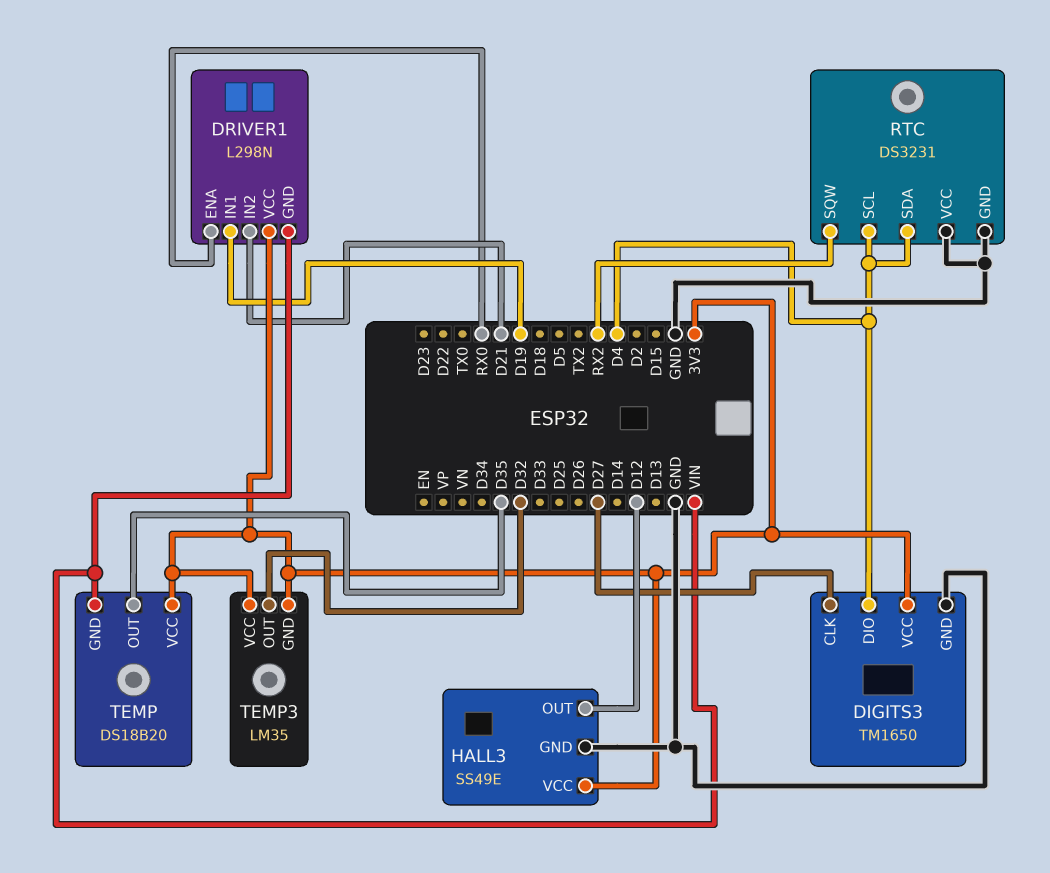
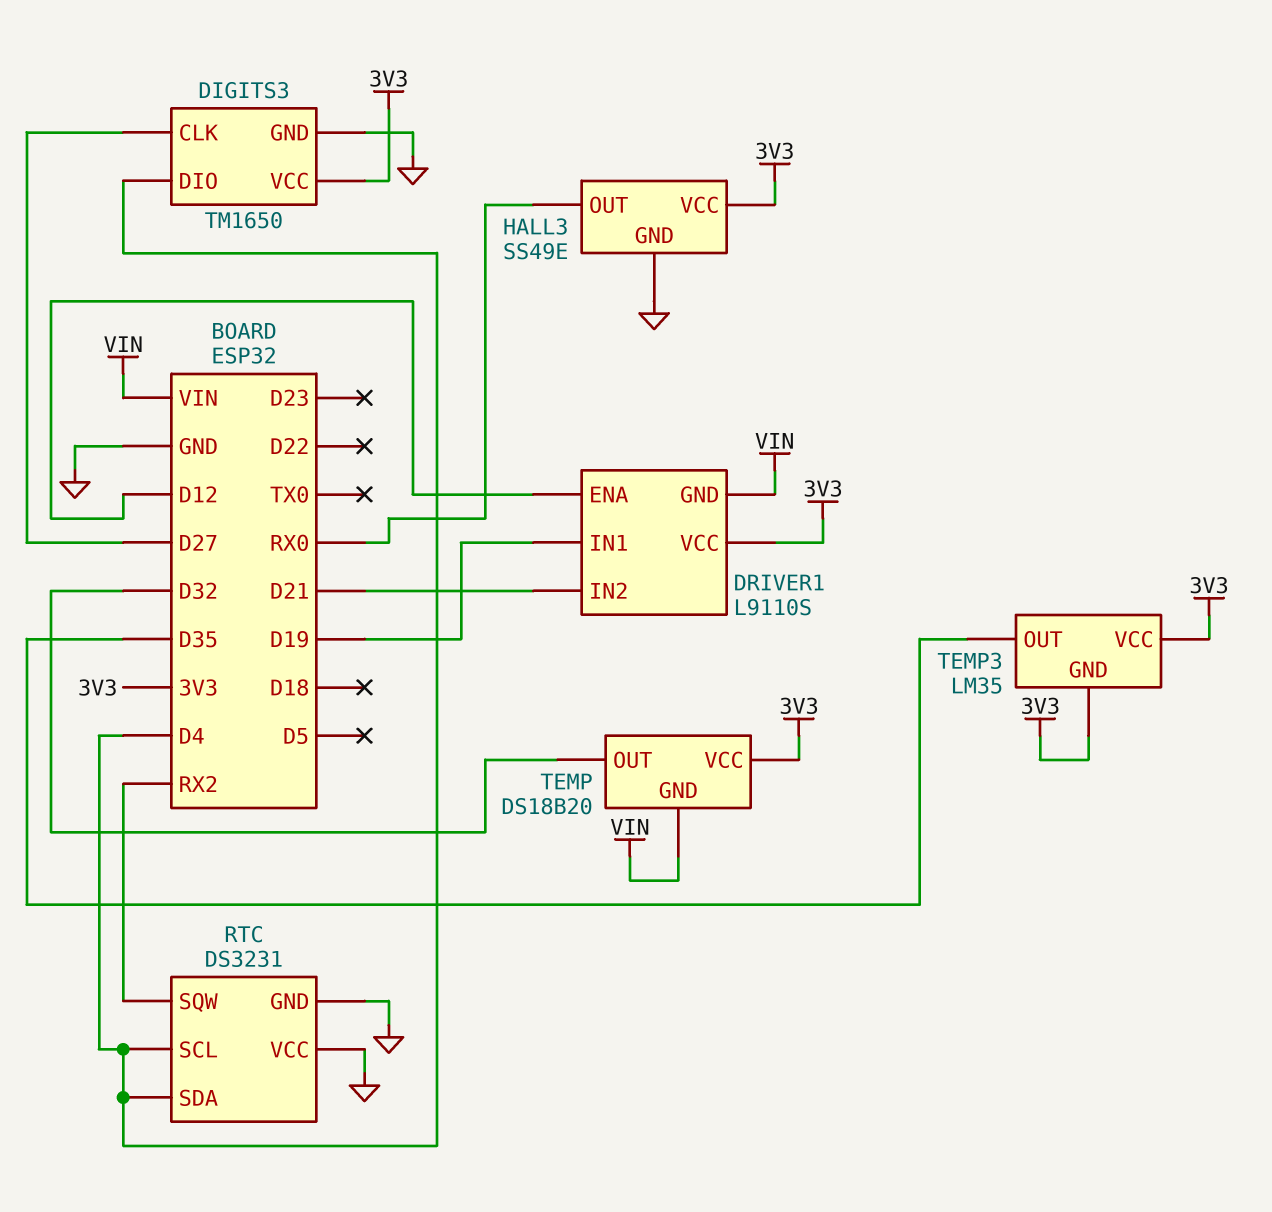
DRIVER1: L298N -> L9110S
DRIVER1 pin ENA: RX0 -> D12
HALL3 pin OUT: D12 -> RX0
TEMP pin OUT: D35 -> D32
TEMP3 pin OUT: D32 -> D35

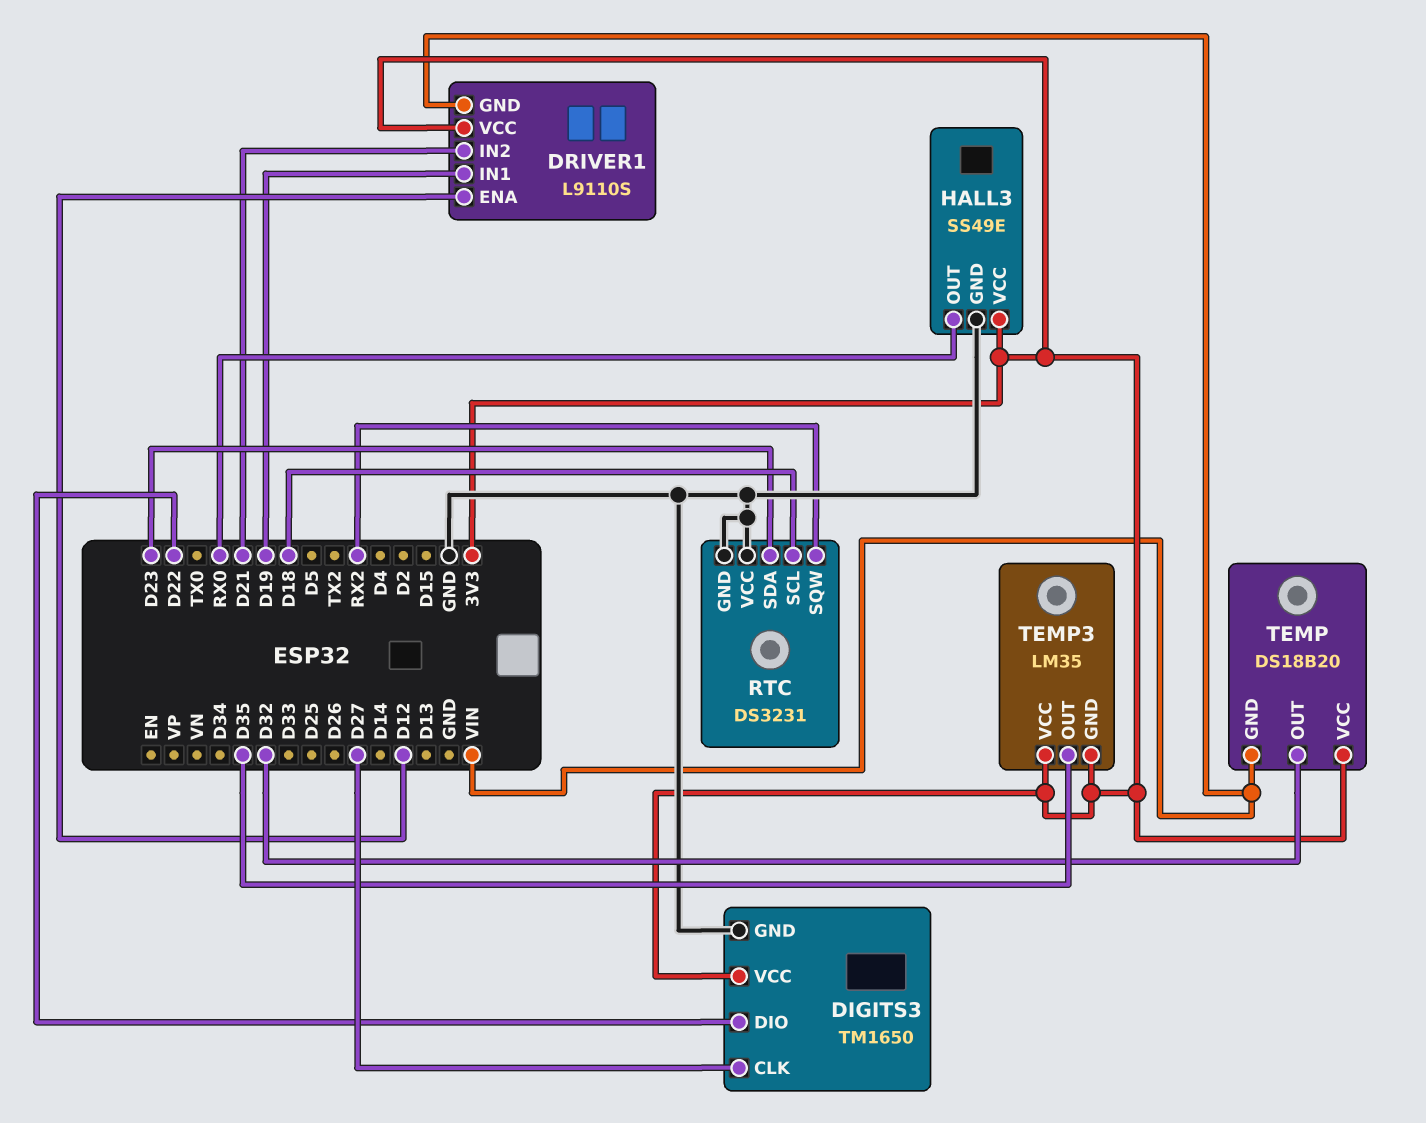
DIGITS3 pin DIO: D4 -> D22
RTC pin SCL: D4 -> D18
RTC pin SDA: D4 -> D23

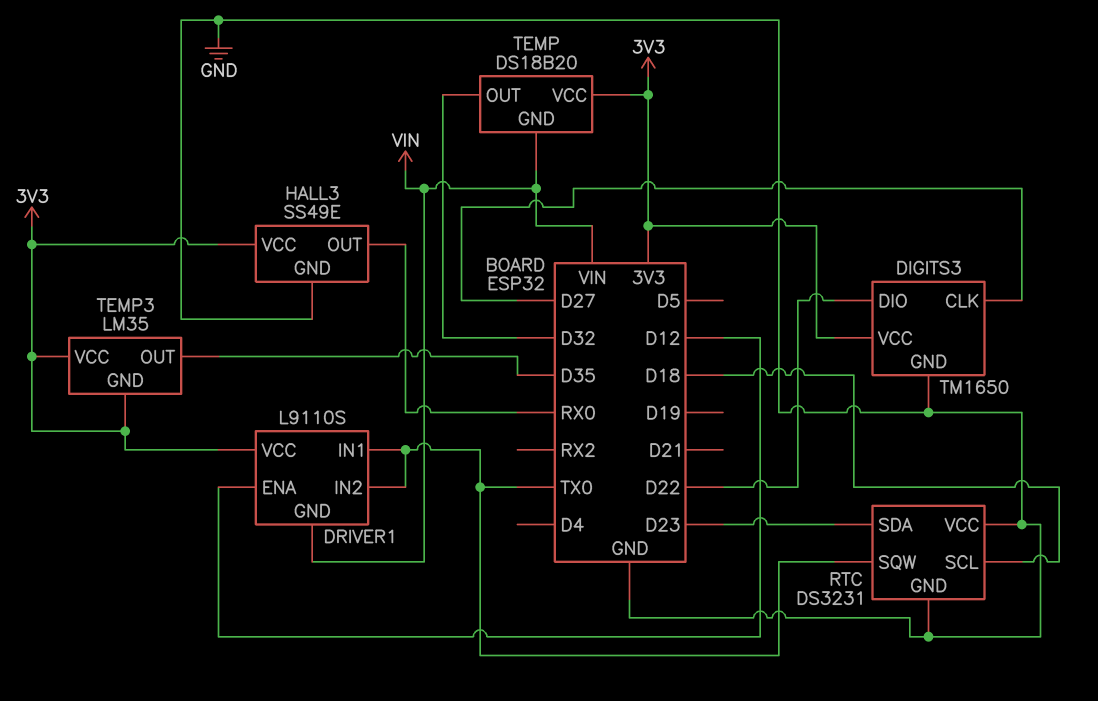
DRIVER1 pin IN1: D19 -> TX0
DRIVER1 pin IN2: D21 -> TX0
RTC pin SQW: RX2 -> TX0

